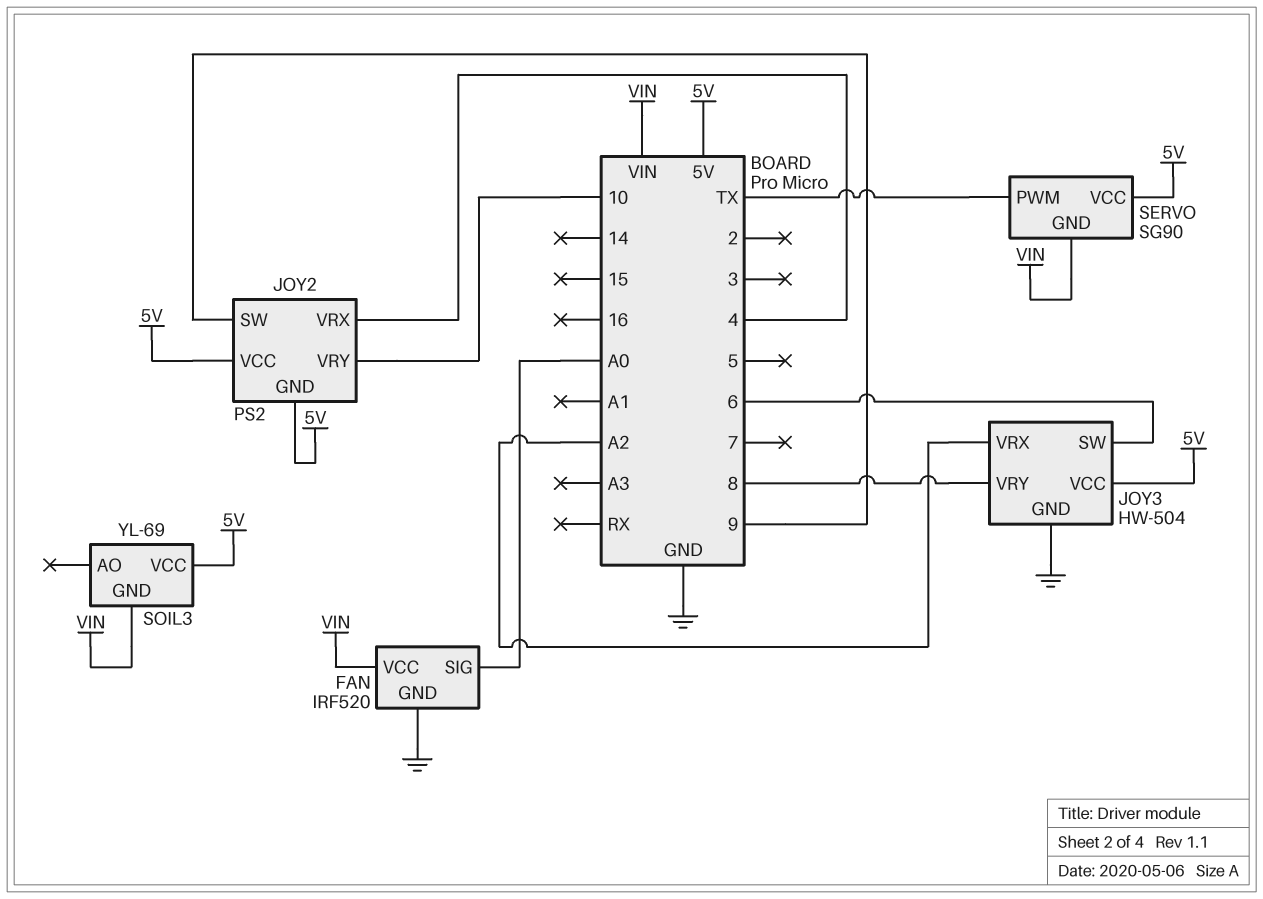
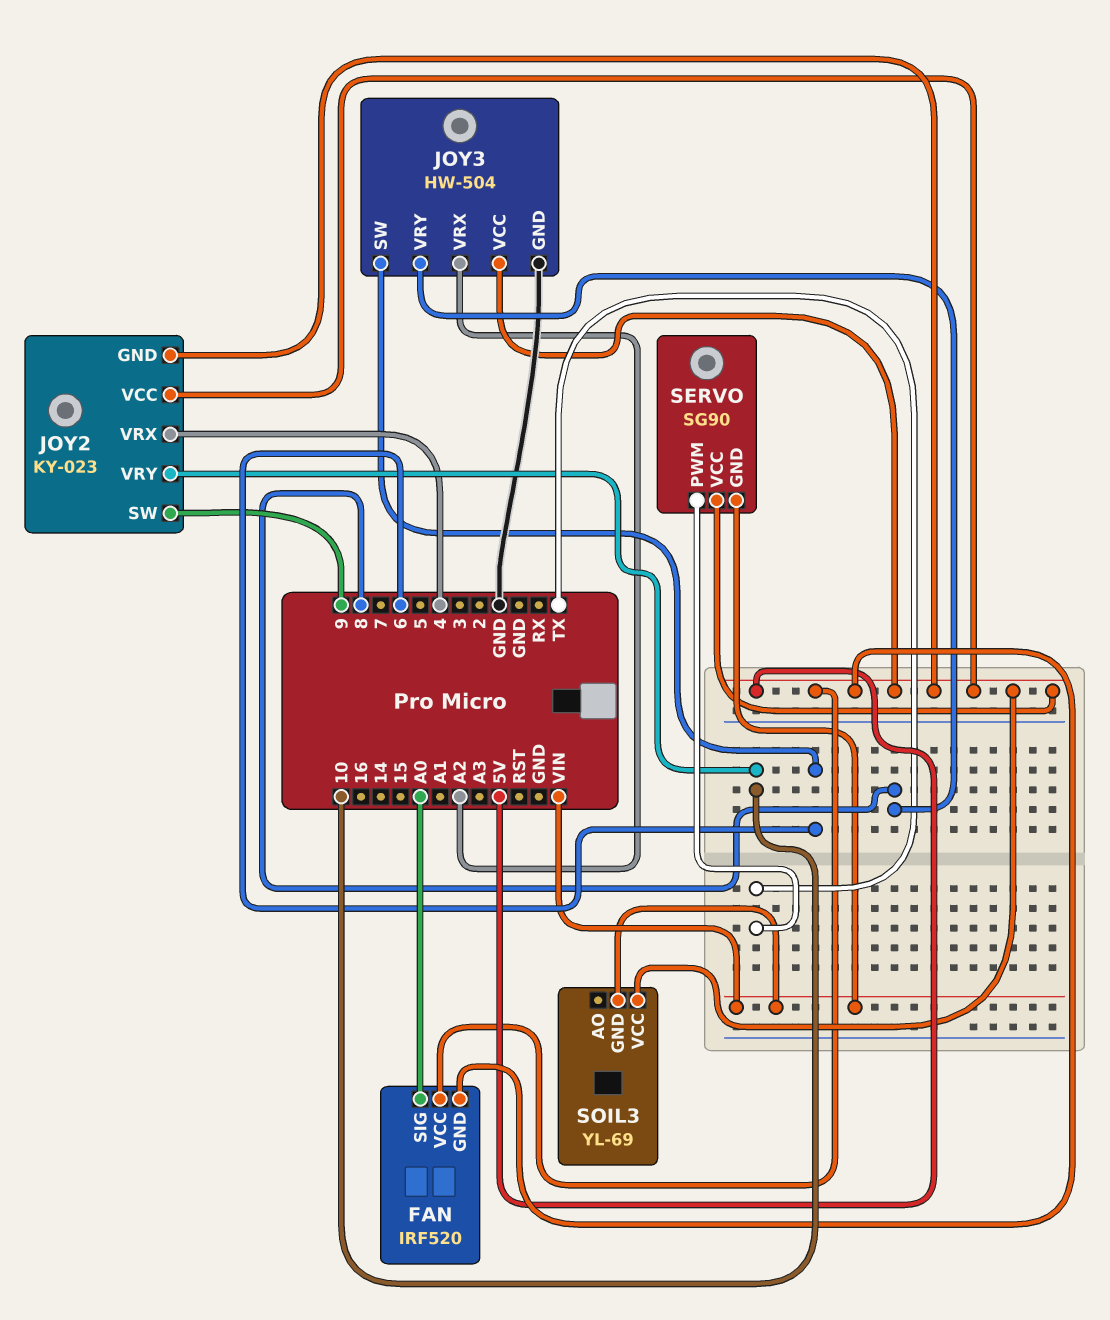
FAN pin GND: GND -> 5V
FAN pin VCC: VIN -> 5V
JOY2: PS2 -> KY-023

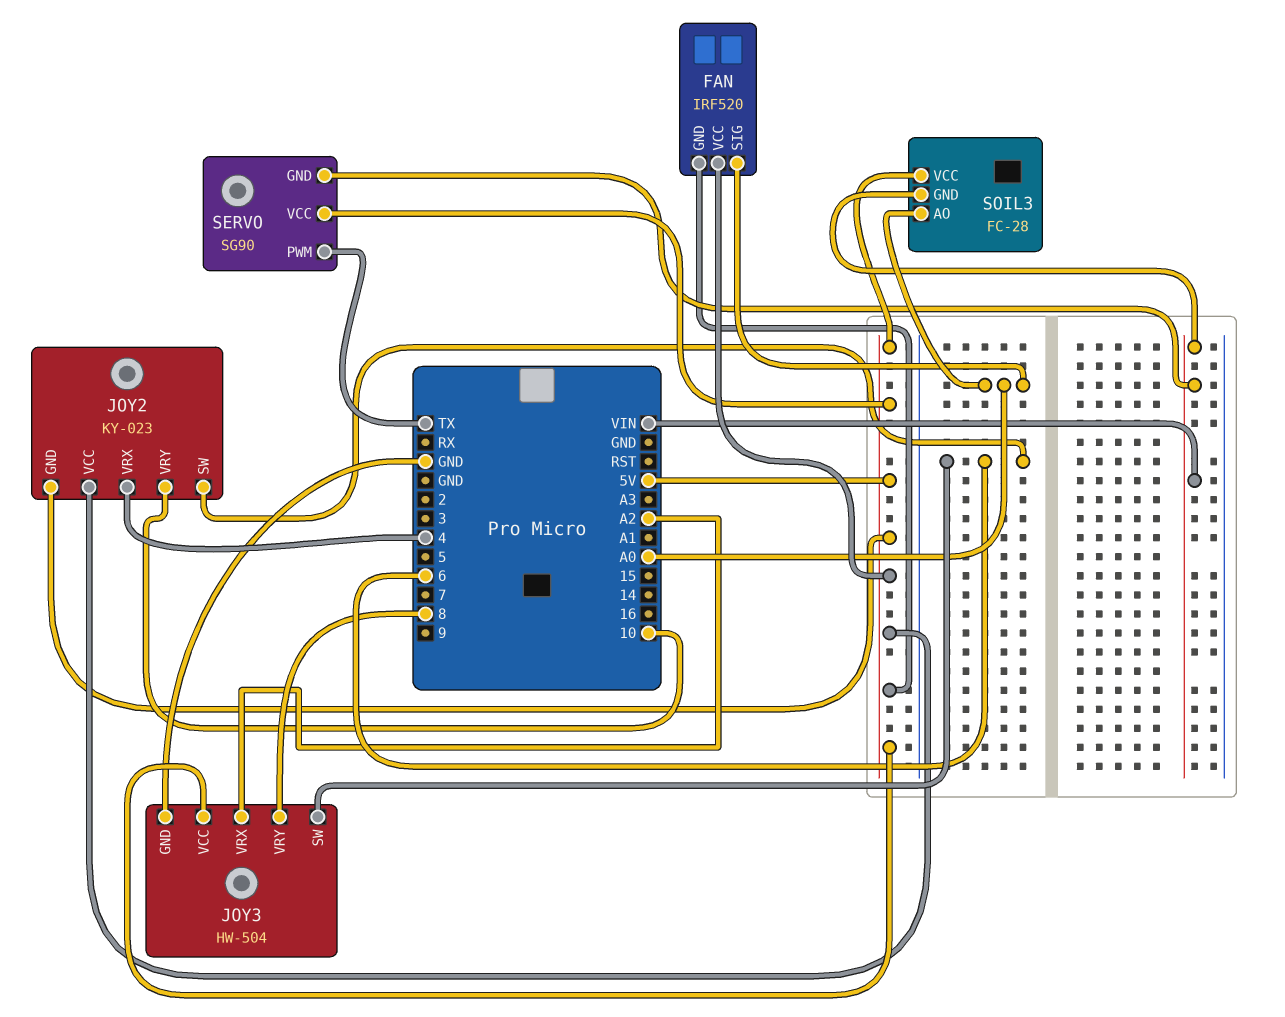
JOY2 pin SW: 9 -> 6
SOIL3: YL-69 -> FC-28
SOIL3 pin AO: none -> A0

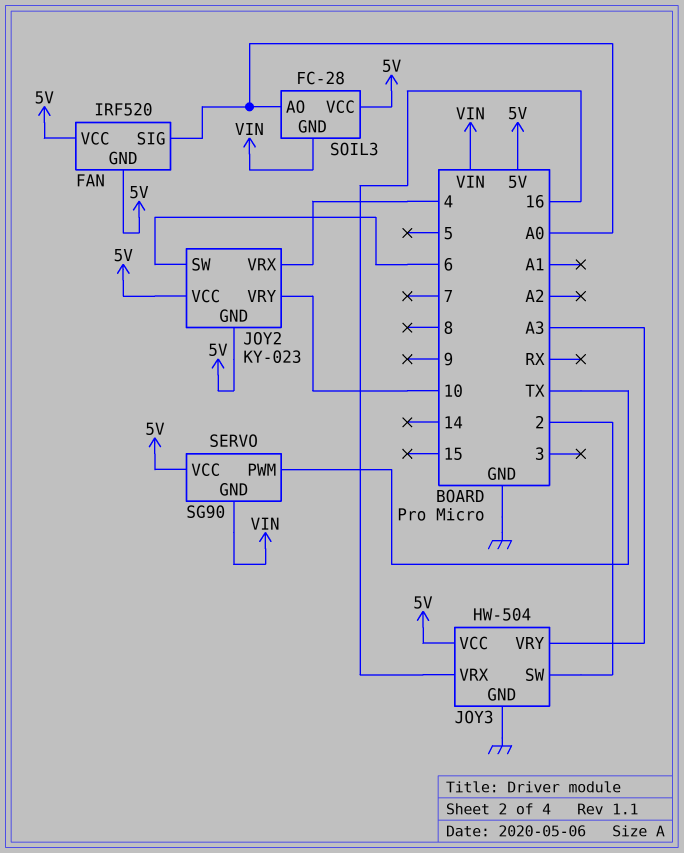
JOY3 pin SW: 6 -> 2
JOY3 pin VRX: A2 -> 16
JOY3 pin VRY: 8 -> A3

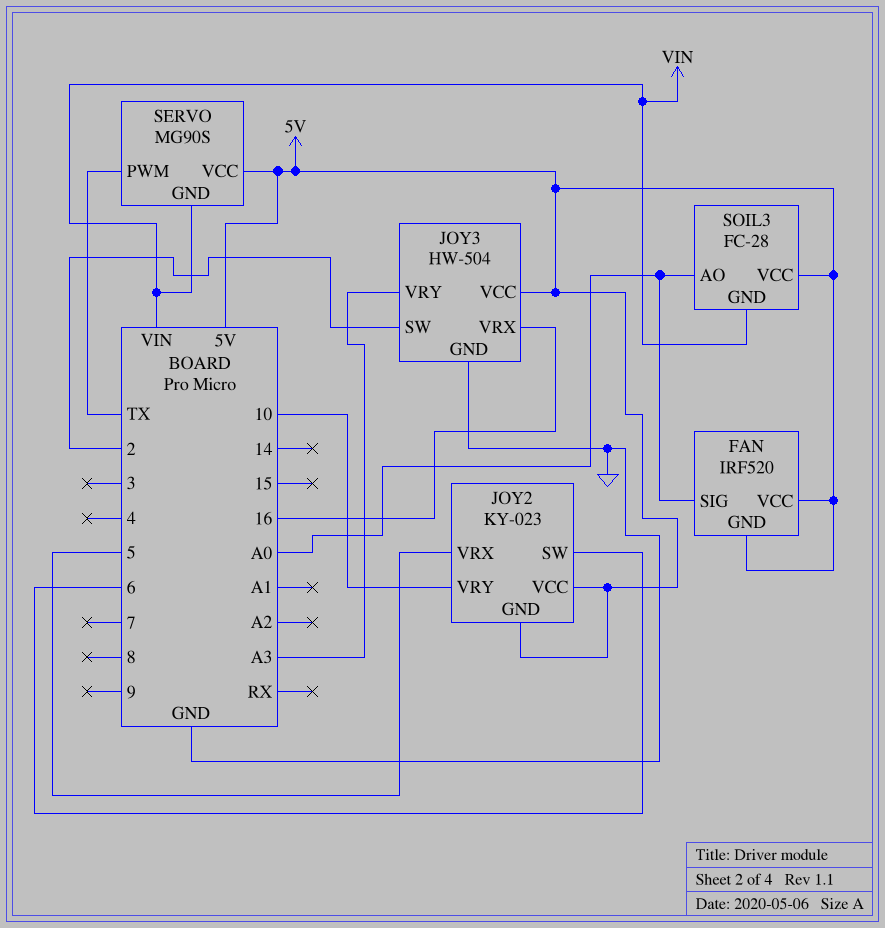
JOY2 pin VRX: 4 -> 5
SERVO: SG90 -> MG90S

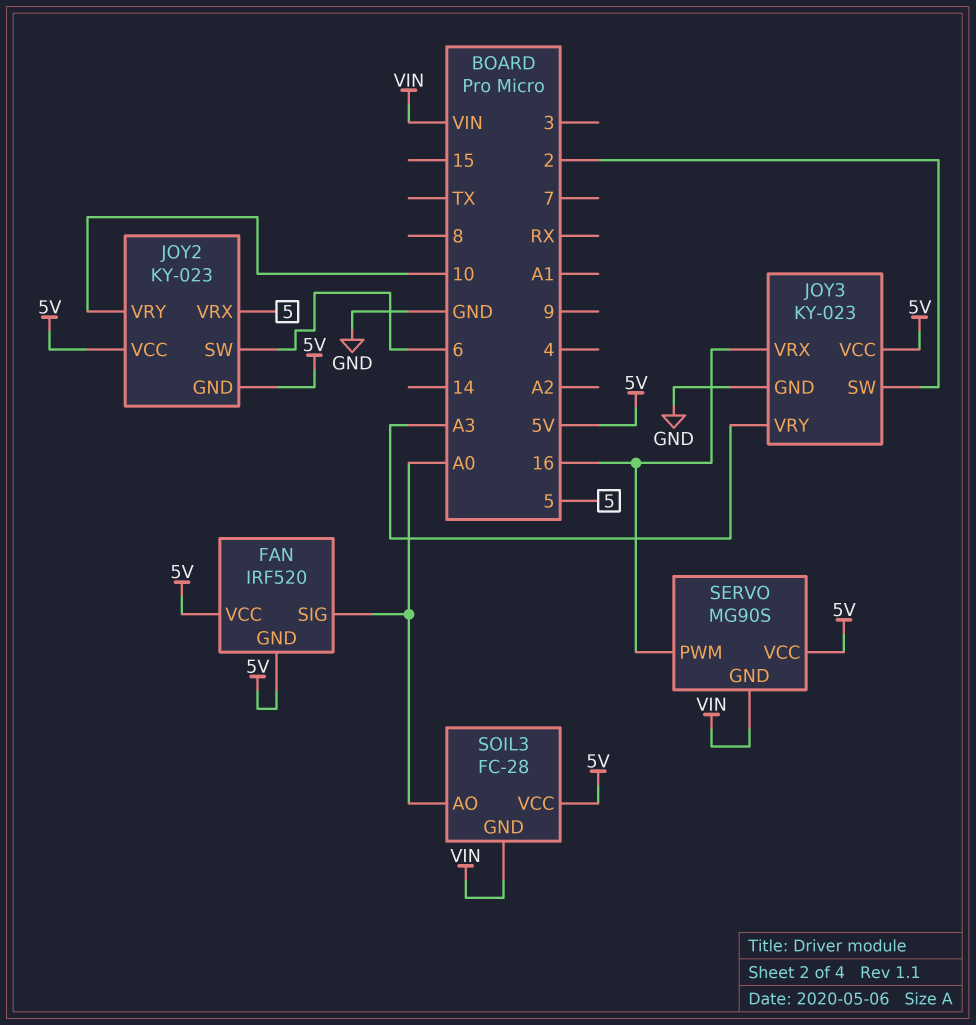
JOY3: HW-504 -> KY-023
SERVO pin PWM: TX -> 16

